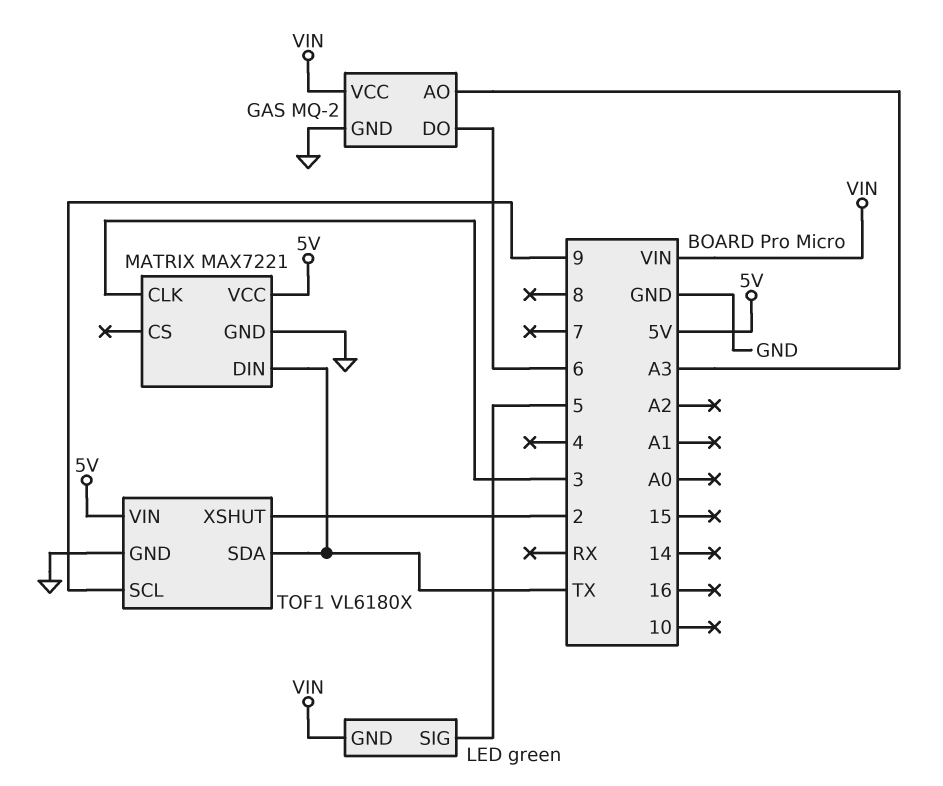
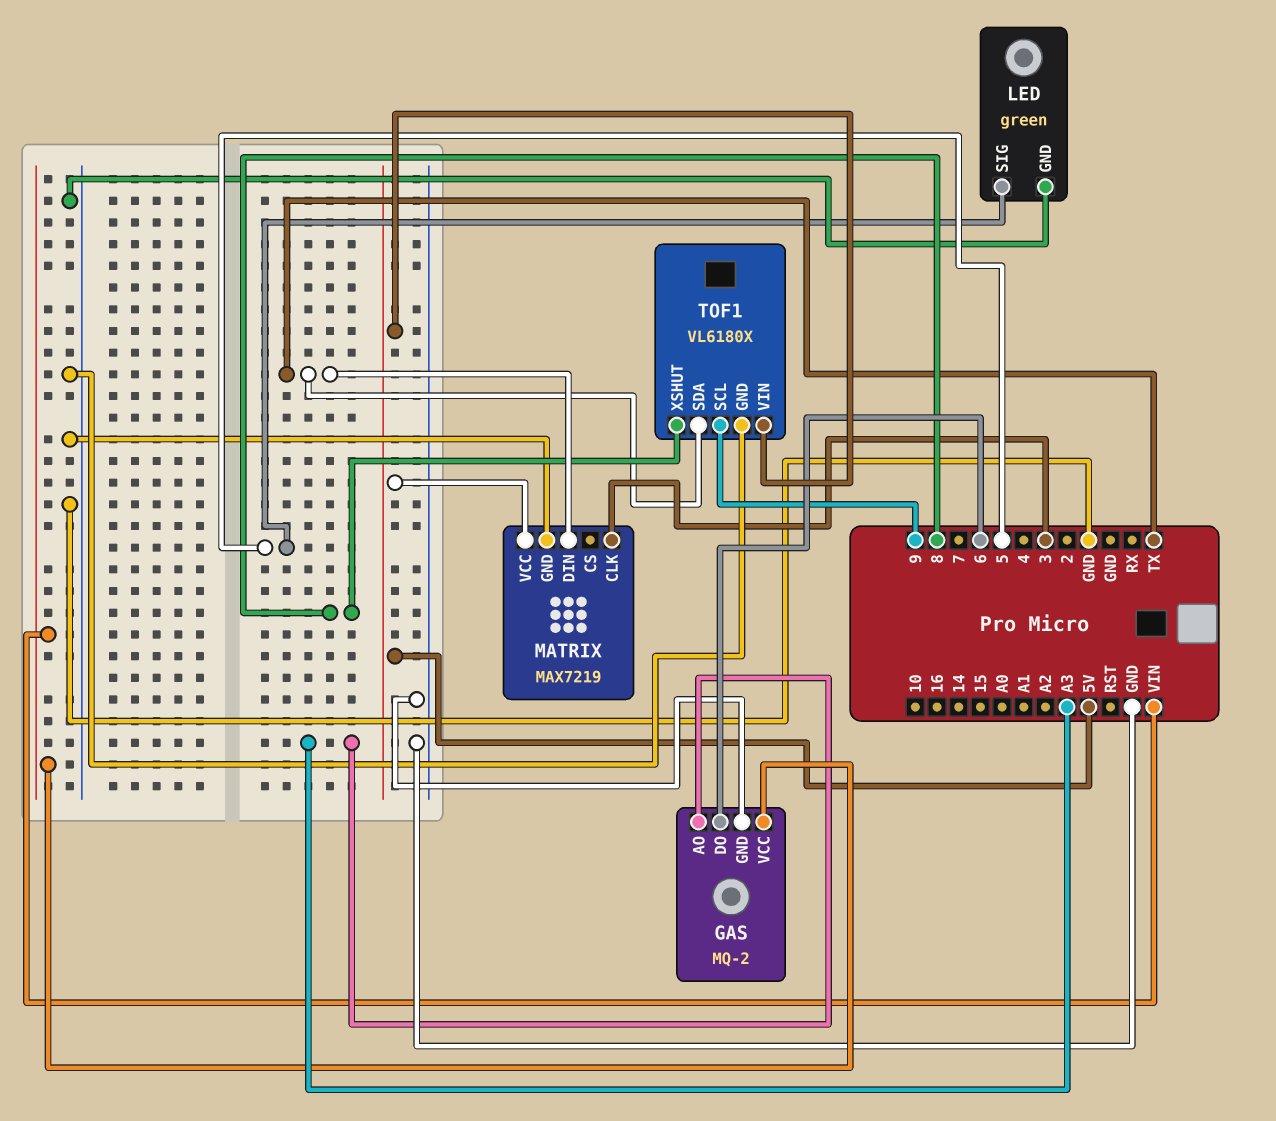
LED pin GND: VIN -> GND
MATRIX: MAX7221 -> MAX7219
TOF1 pin XSHUT: 2 -> 8

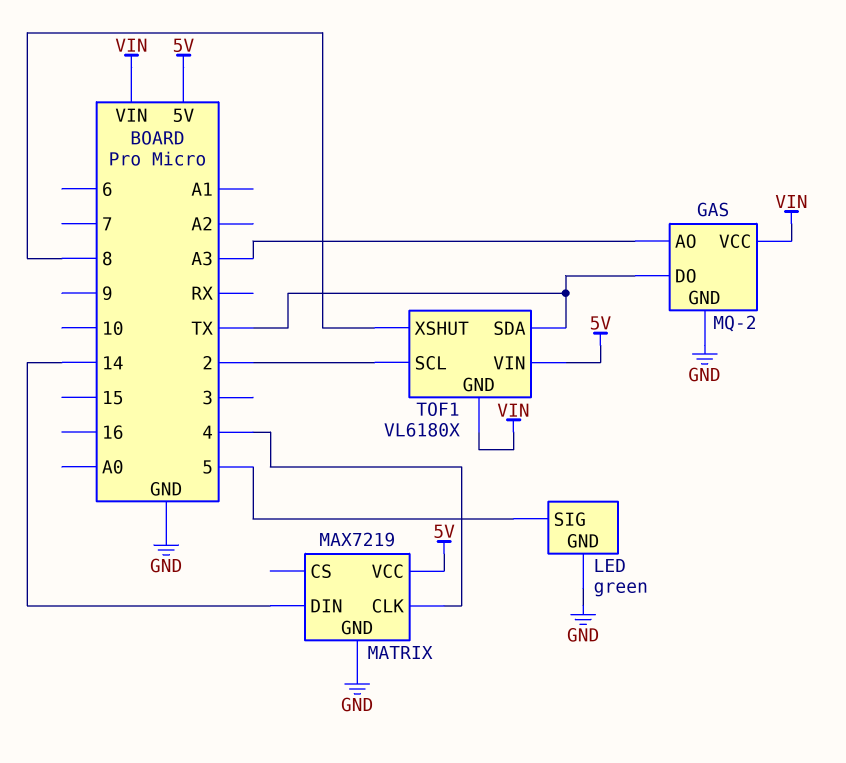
GAS pin DO: 6 -> TX
MATRIX pin CLK: 3 -> 4
MATRIX pin DIN: TX -> 14
TOF1 pin GND: GND -> VIN
TOF1 pin SCL: 9 -> 2

